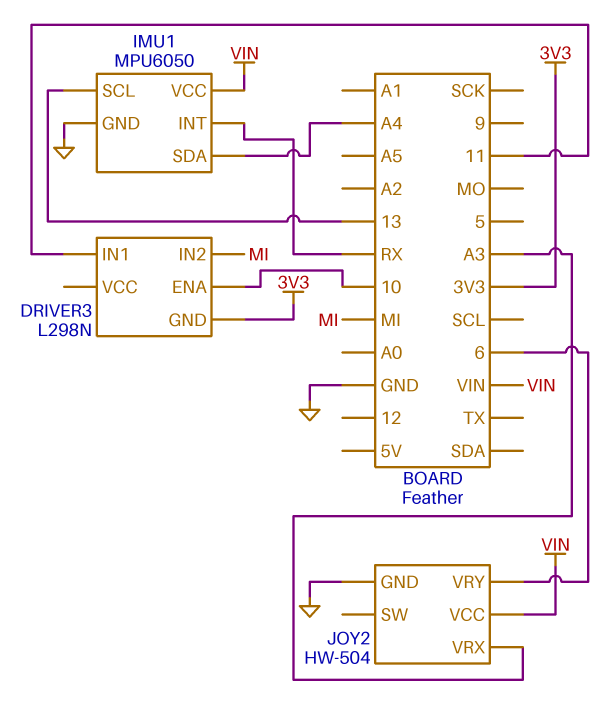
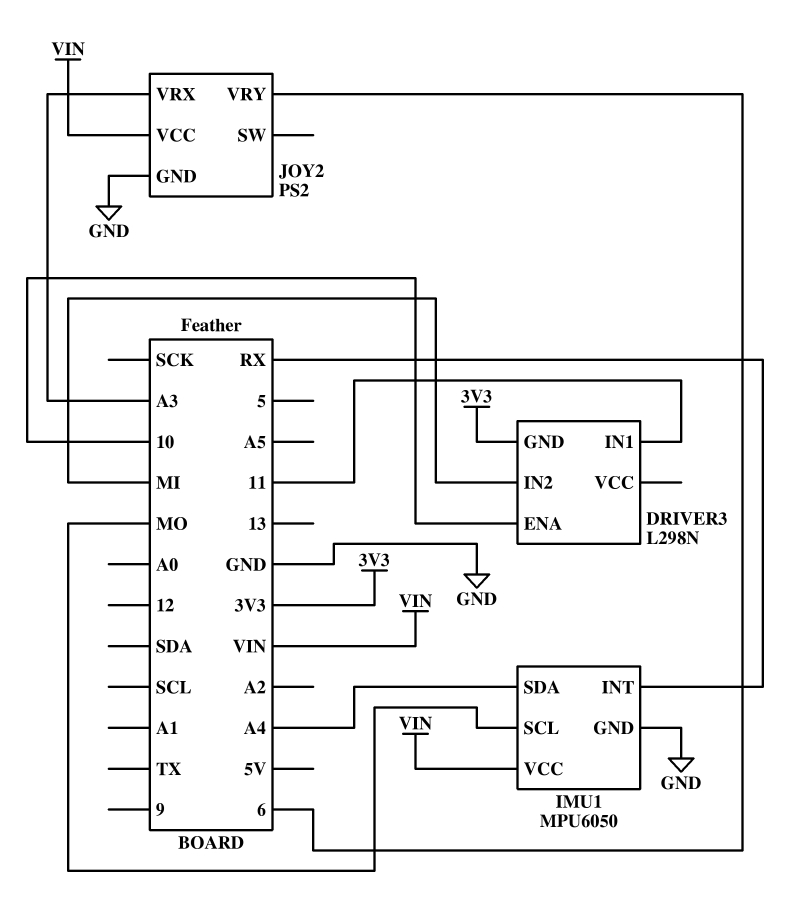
IMU1 pin SCL: 13 -> MO
JOY2: HW-504 -> PS2

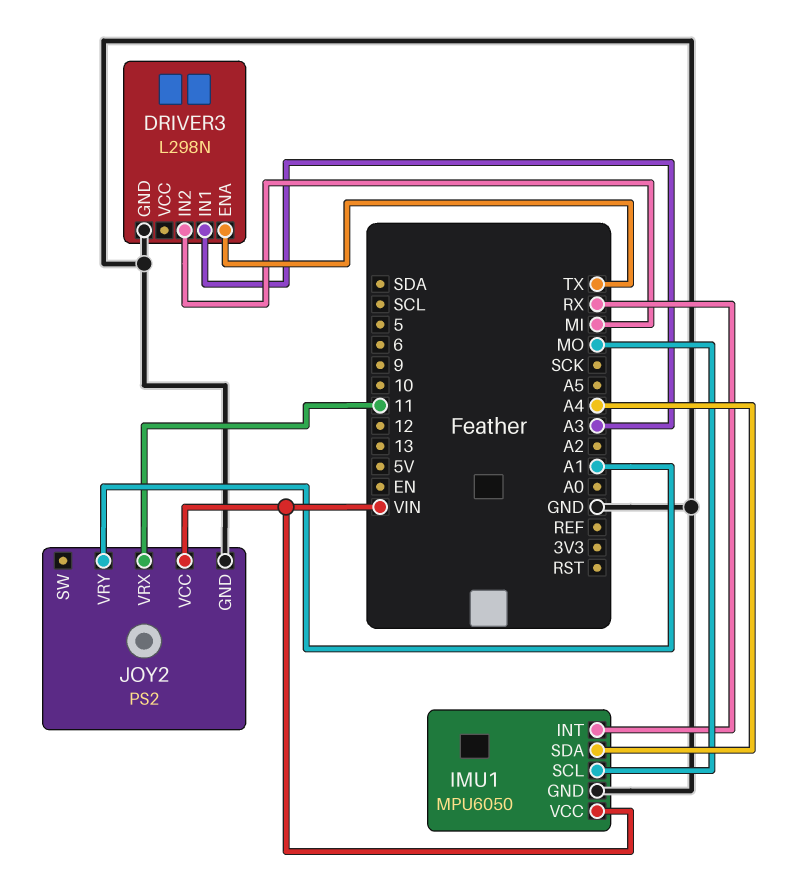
DRIVER3 pin ENA: 10 -> TX
DRIVER3 pin GND: 3V3 -> GND
DRIVER3 pin IN1: 11 -> A3
JOY2 pin VRX: A3 -> 11
JOY2 pin VRY: 6 -> A1

